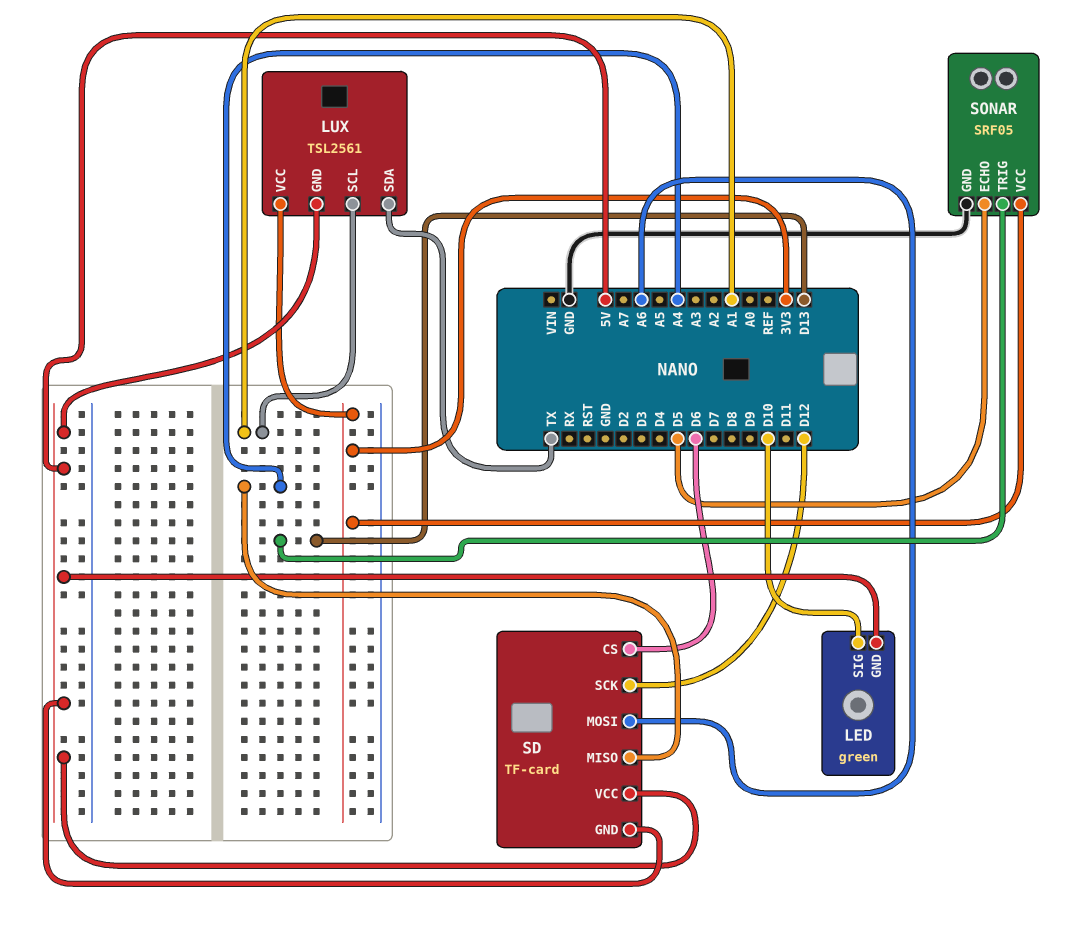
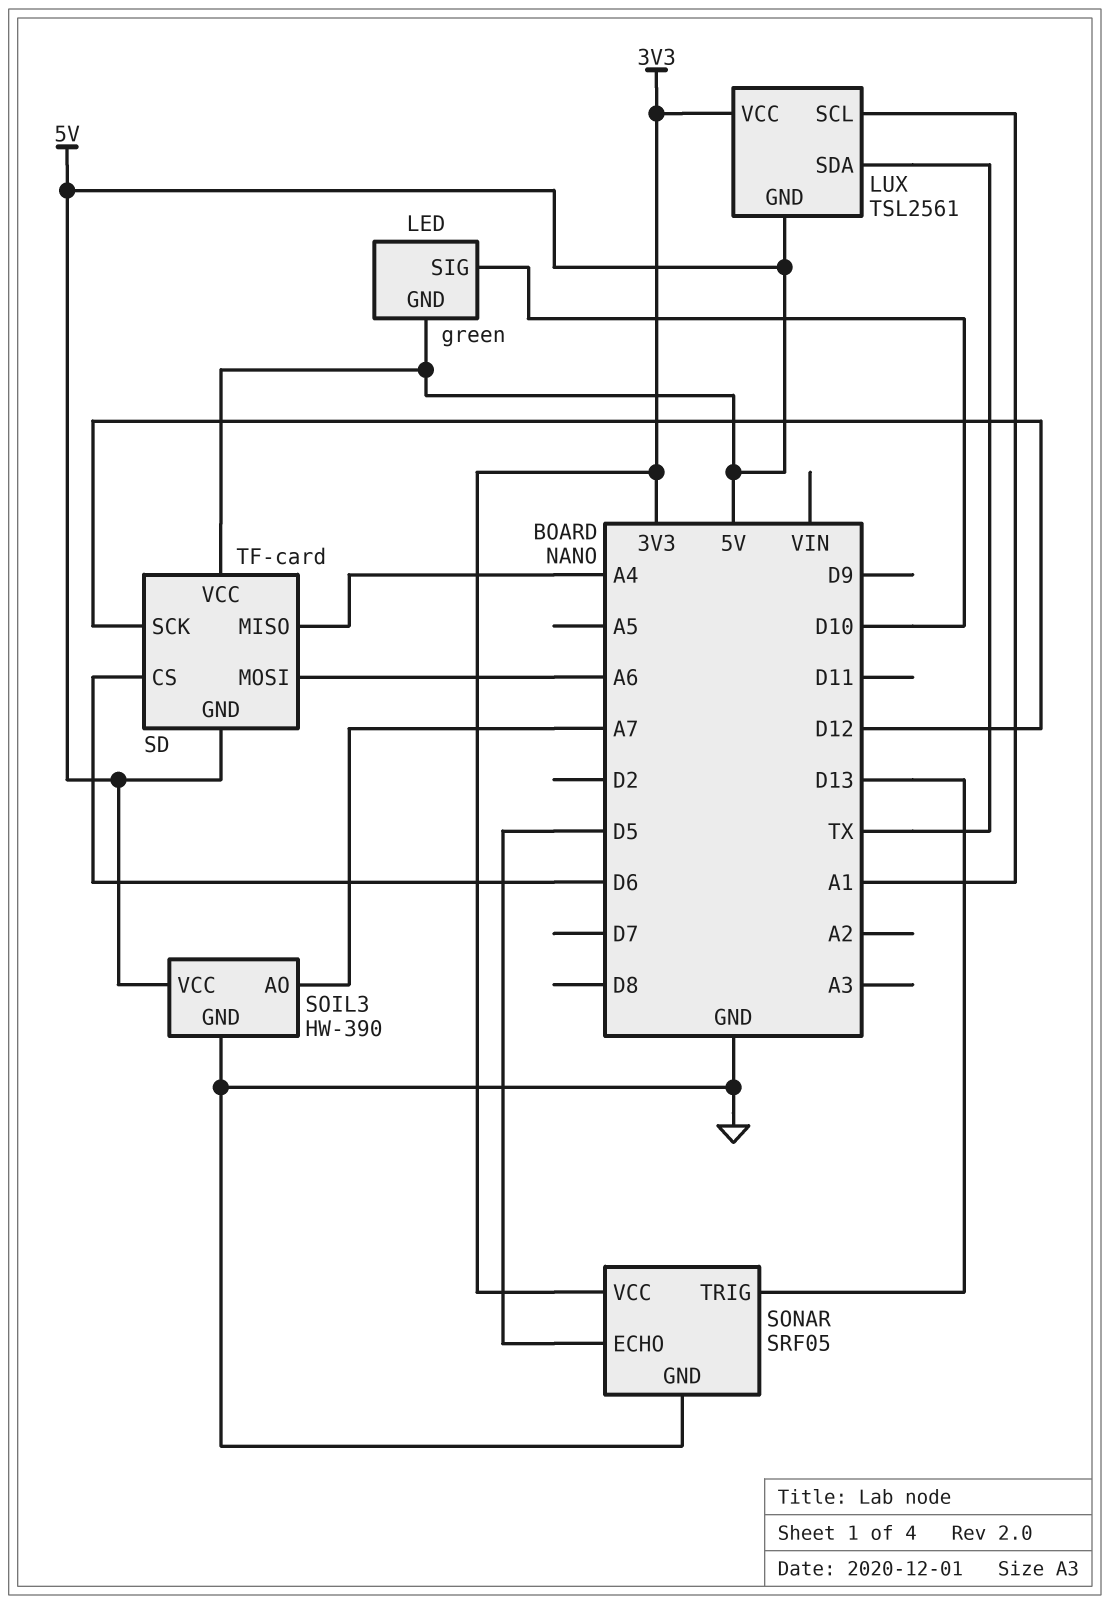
SOIL3: none -> HW-390
SOIL3 pin AO: none -> A7
SOIL3 pin GND: none -> GND
SOIL3 pin VCC: none -> 5V

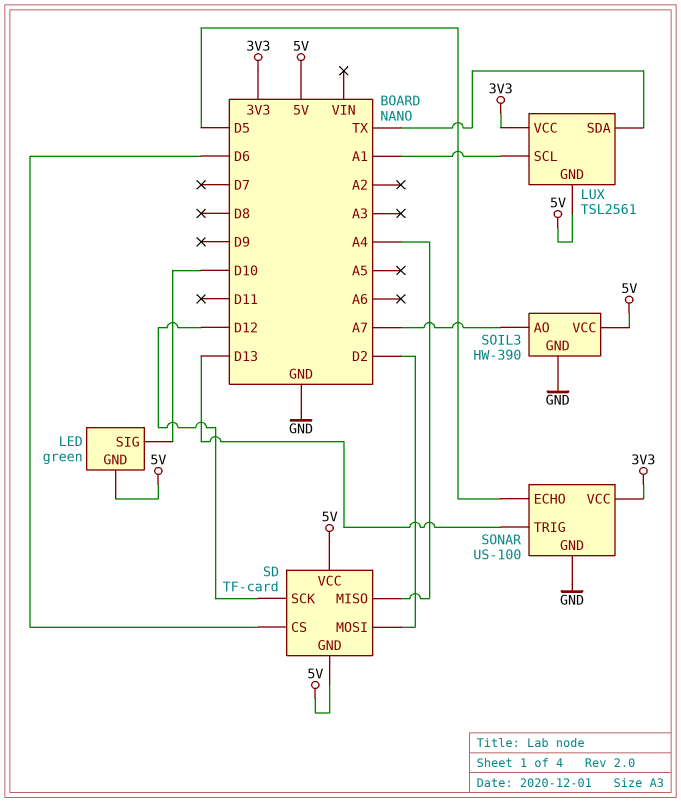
SD pin MOSI: A6 -> D2
SONAR: SRF05 -> US-100

